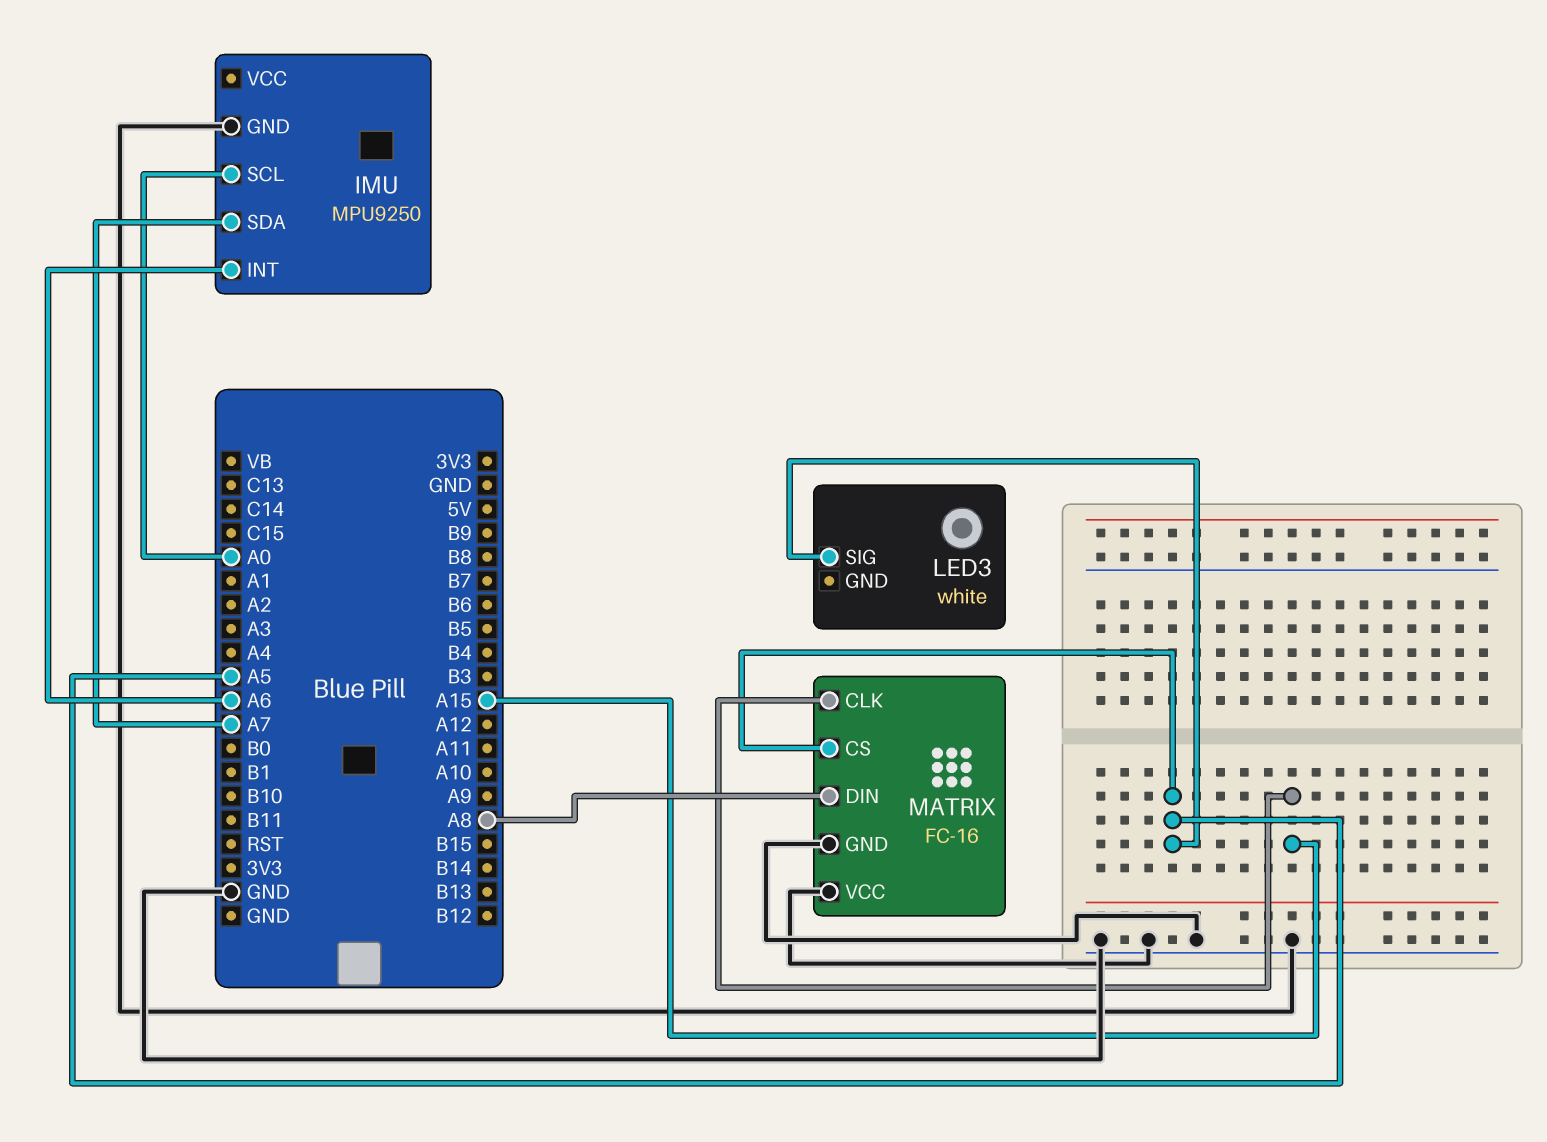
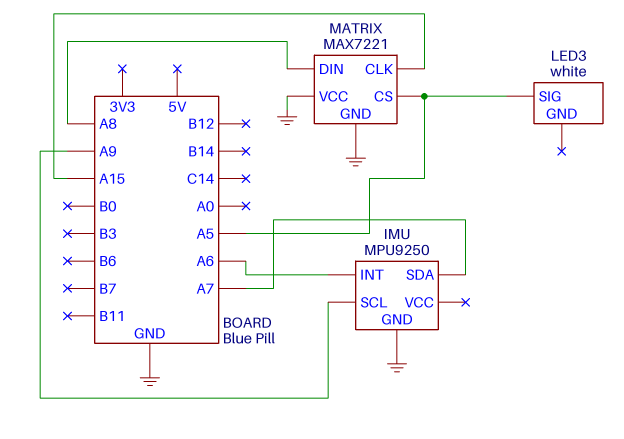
IMU pin SCL: A0 -> A9
MATRIX: FC-16 -> MAX7221

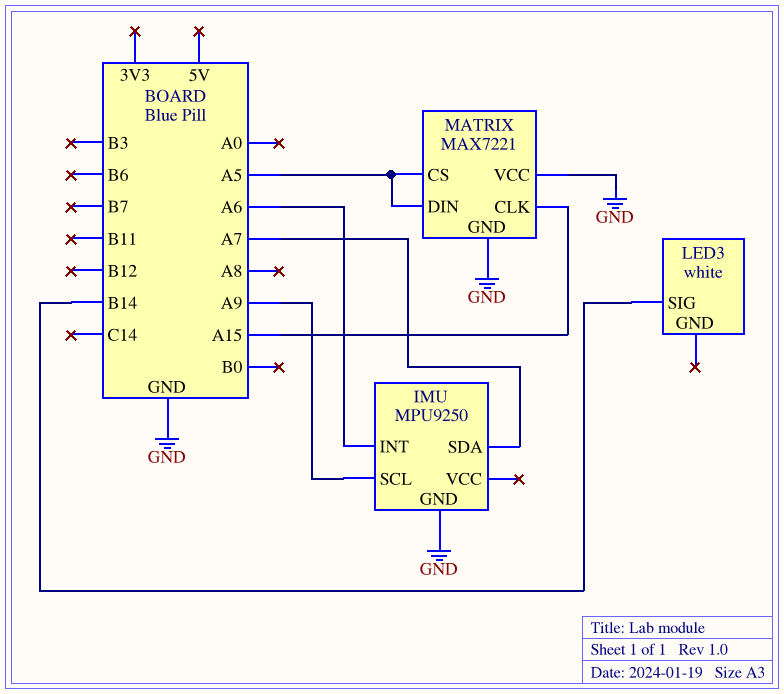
LED3 pin SIG: A5 -> B14
MATRIX pin DIN: A8 -> A5

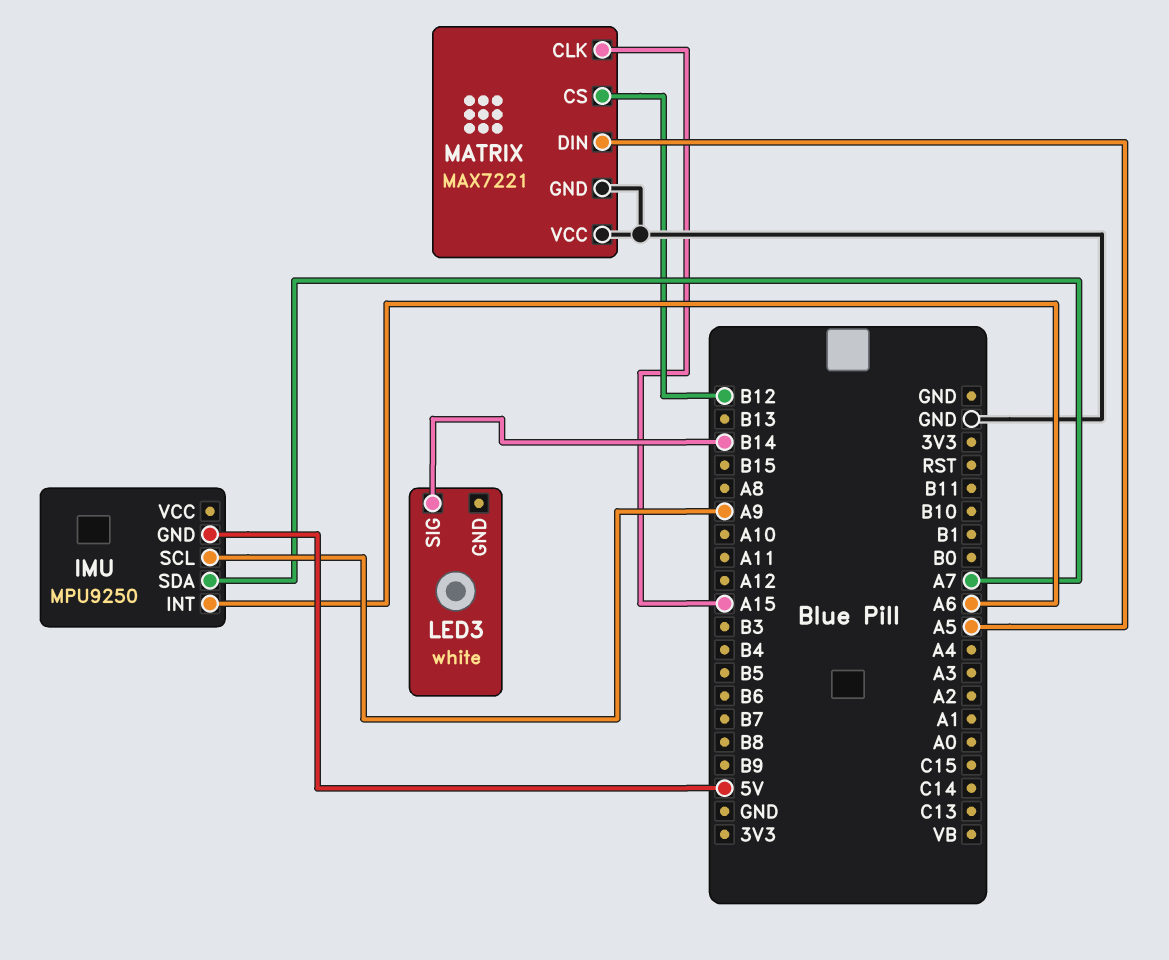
IMU pin GND: GND -> 5V
MATRIX pin CS: A5 -> B12

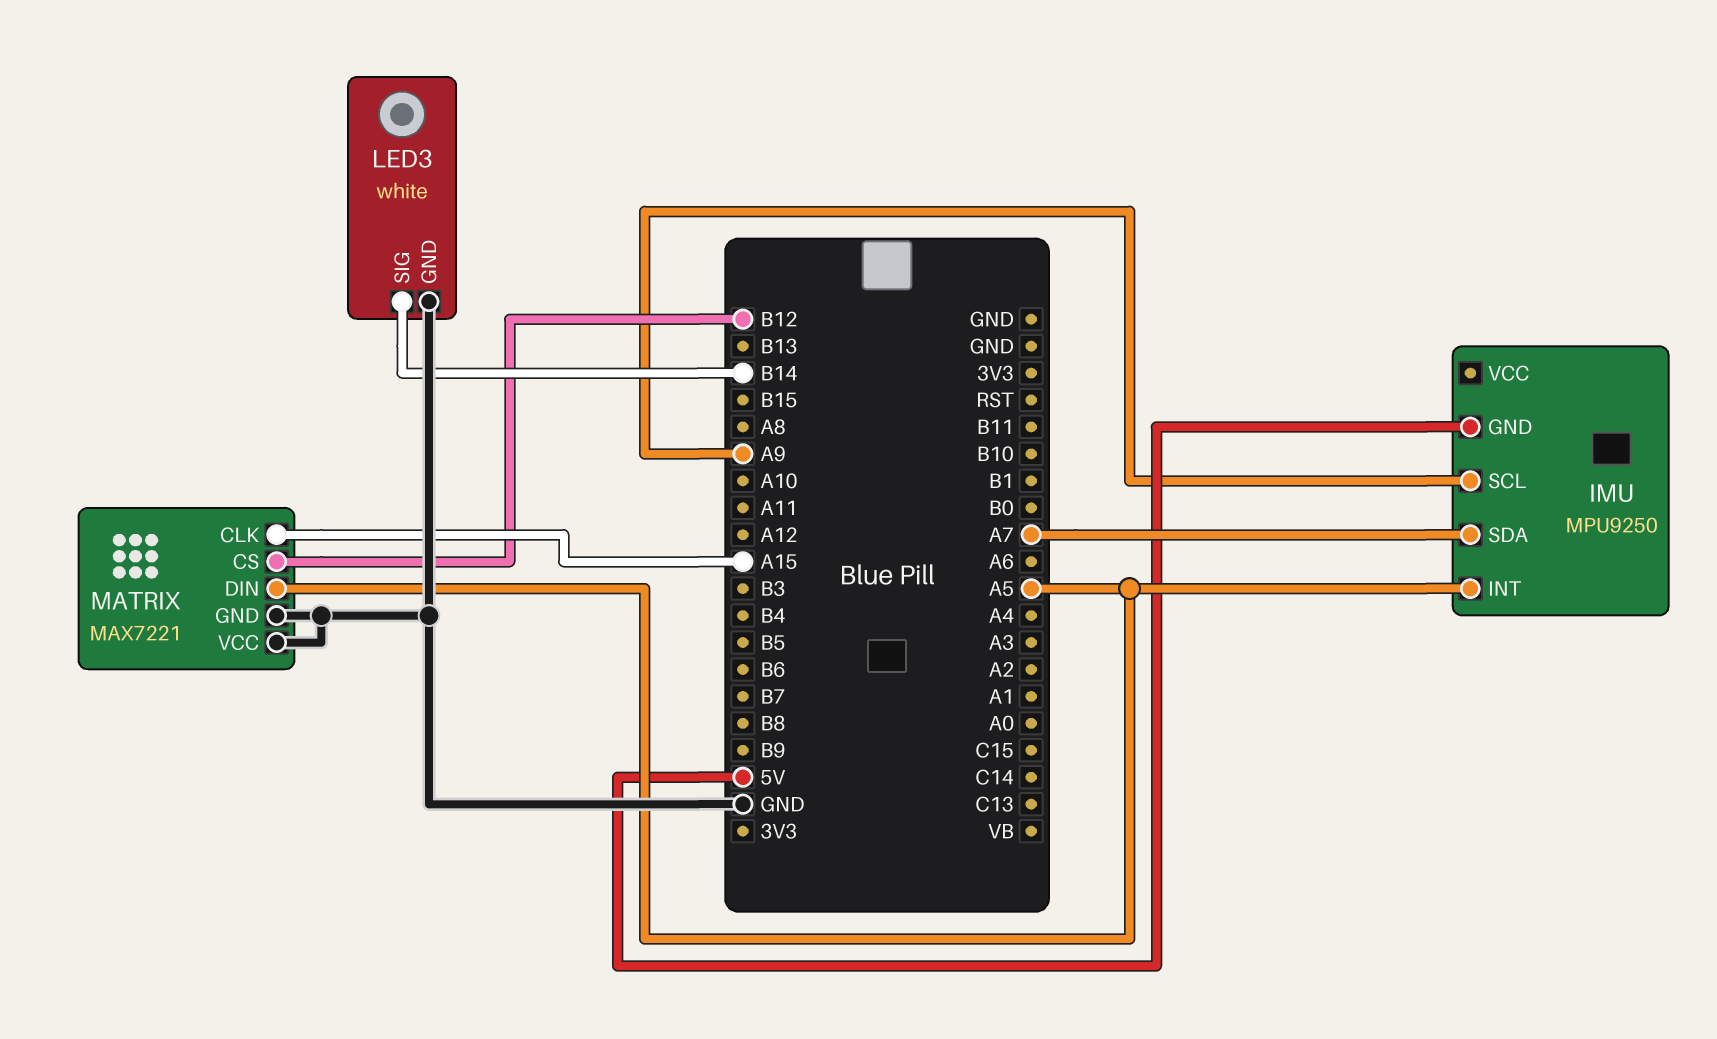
IMU pin INT: A6 -> A5
LED3 pin GND: none -> GND

